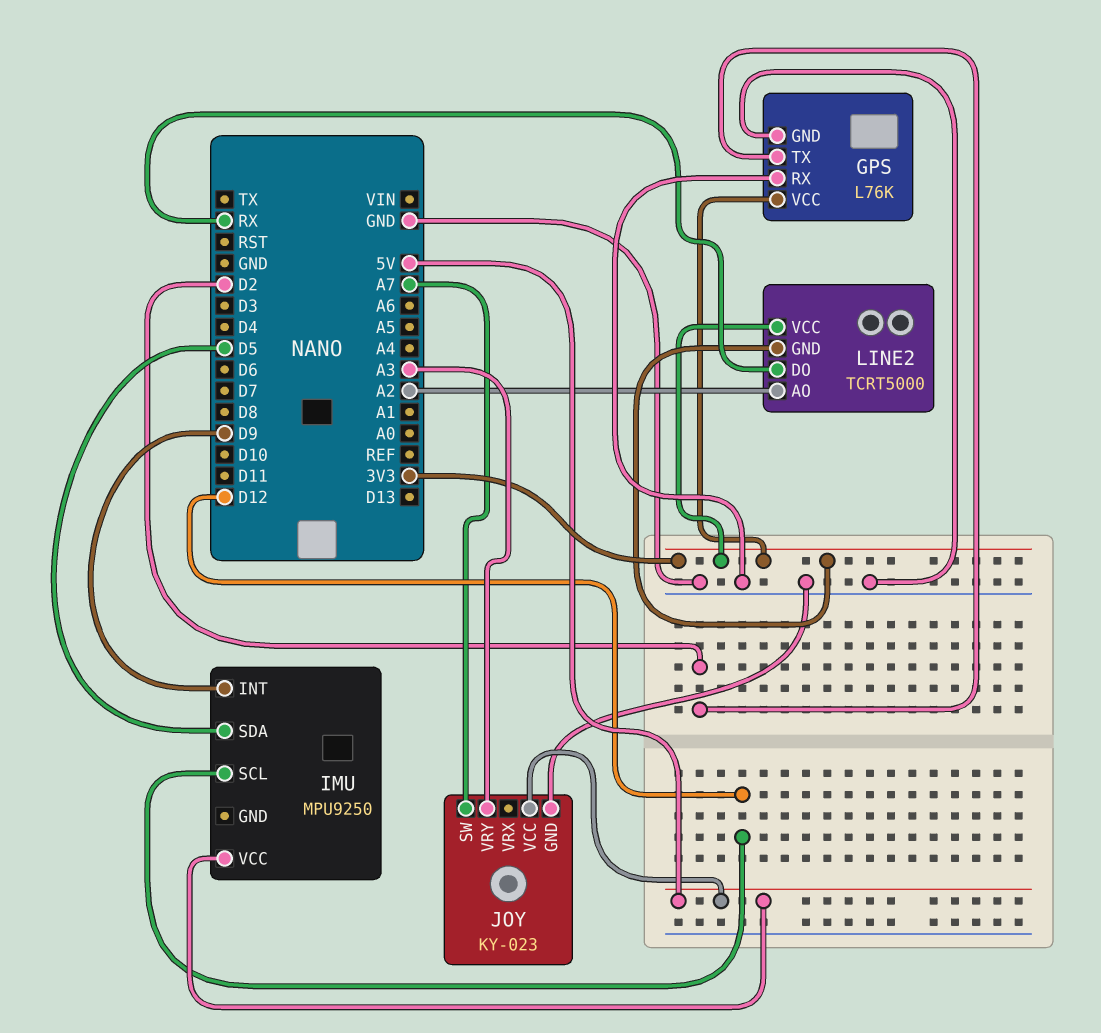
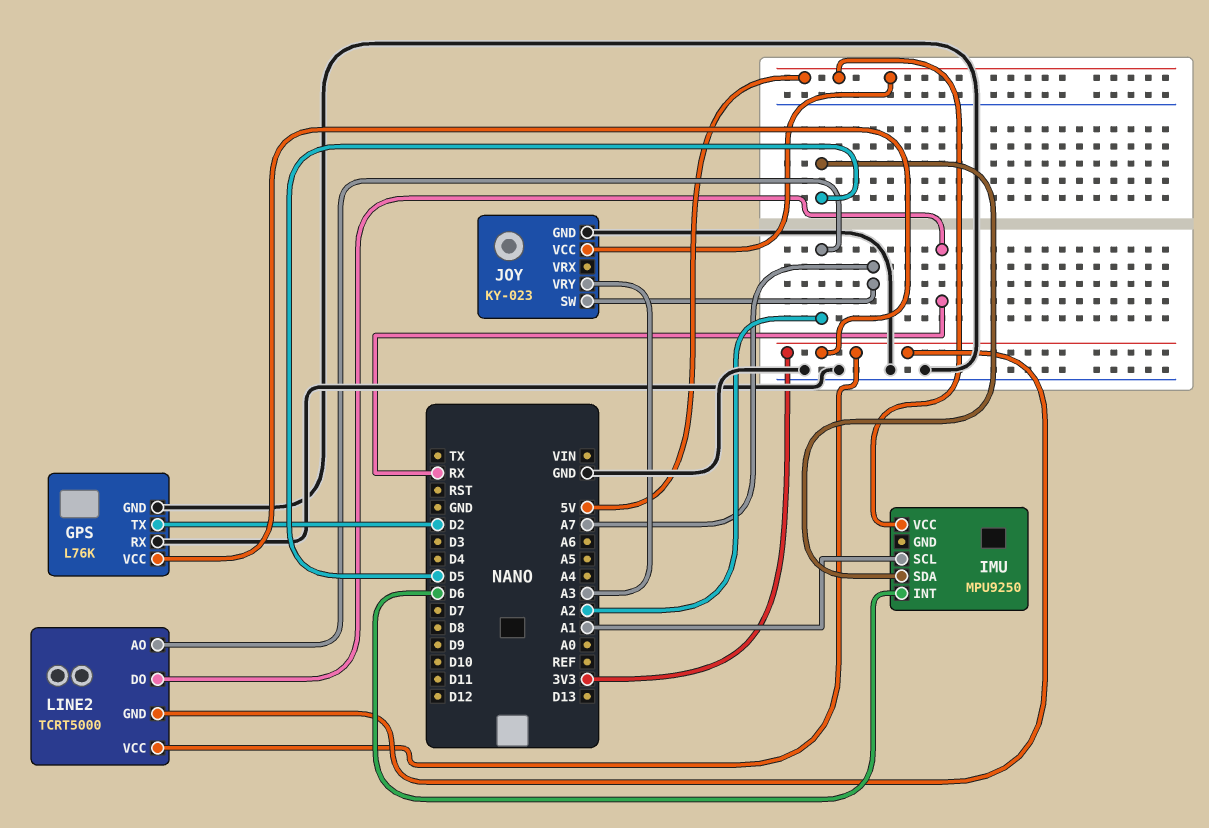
IMU pin INT: D9 -> D6
IMU pin SCL: D12 -> A1

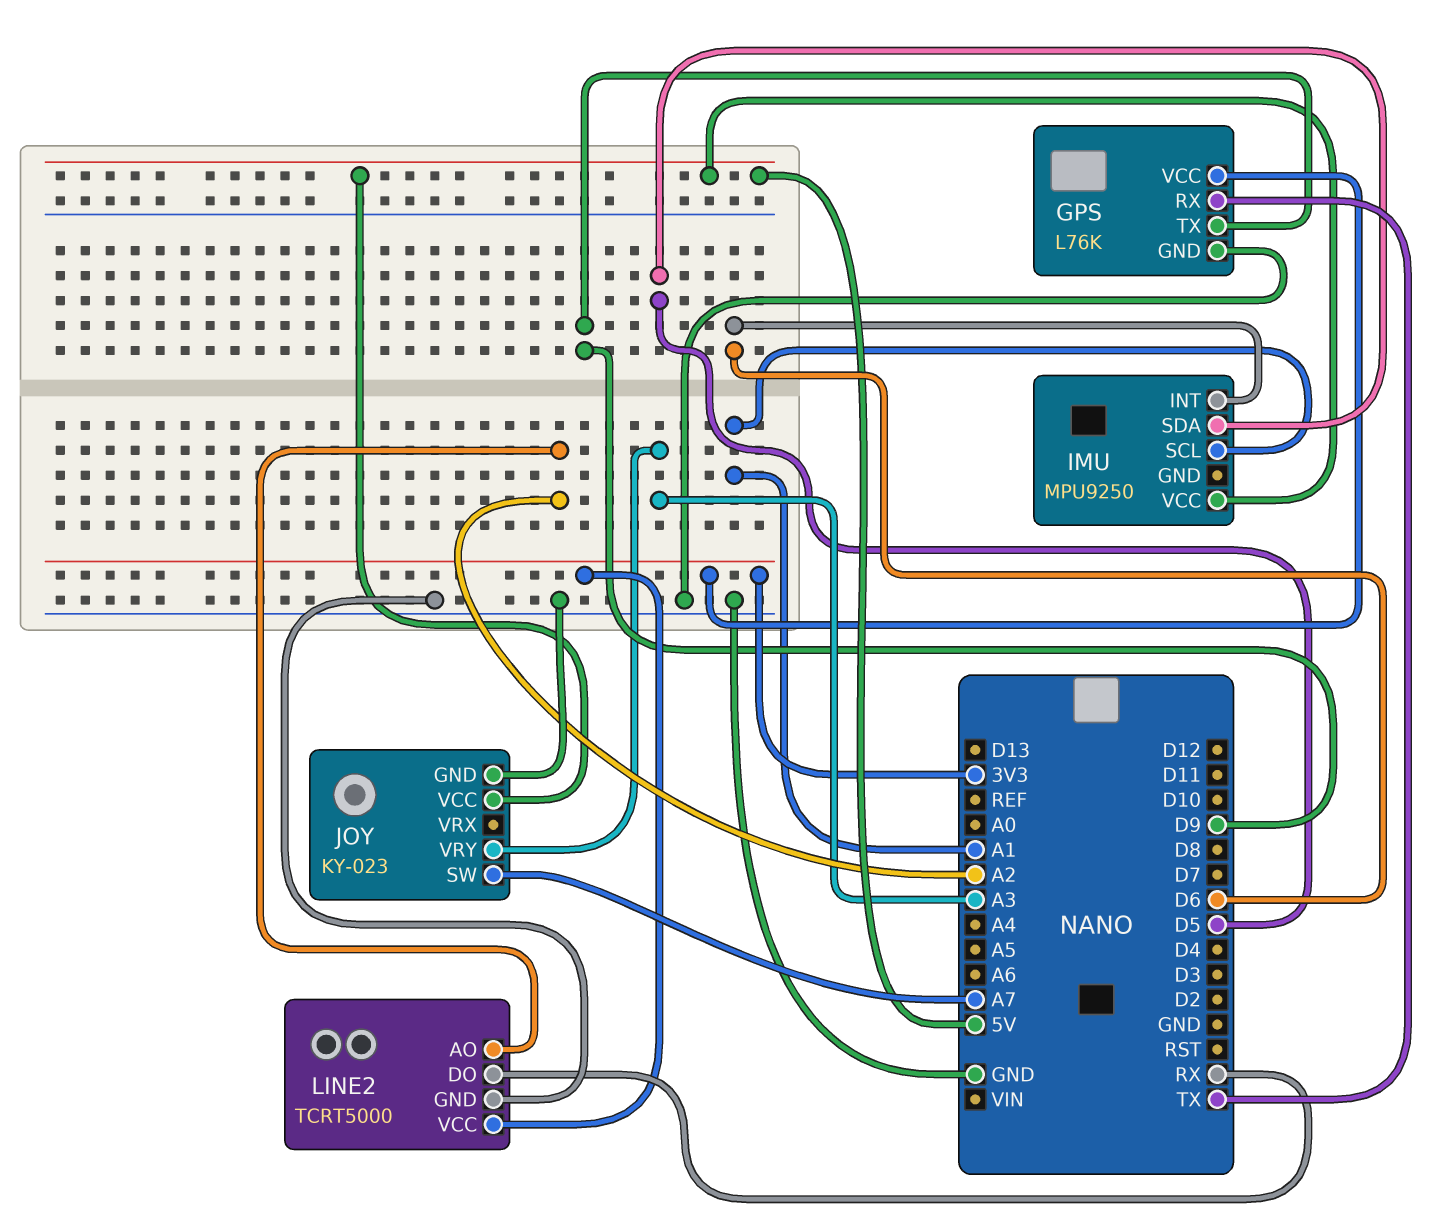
GPS pin RX: GND -> TX
GPS pin TX: D2 -> D9
LINE2 pin GND: 3V3 -> GND

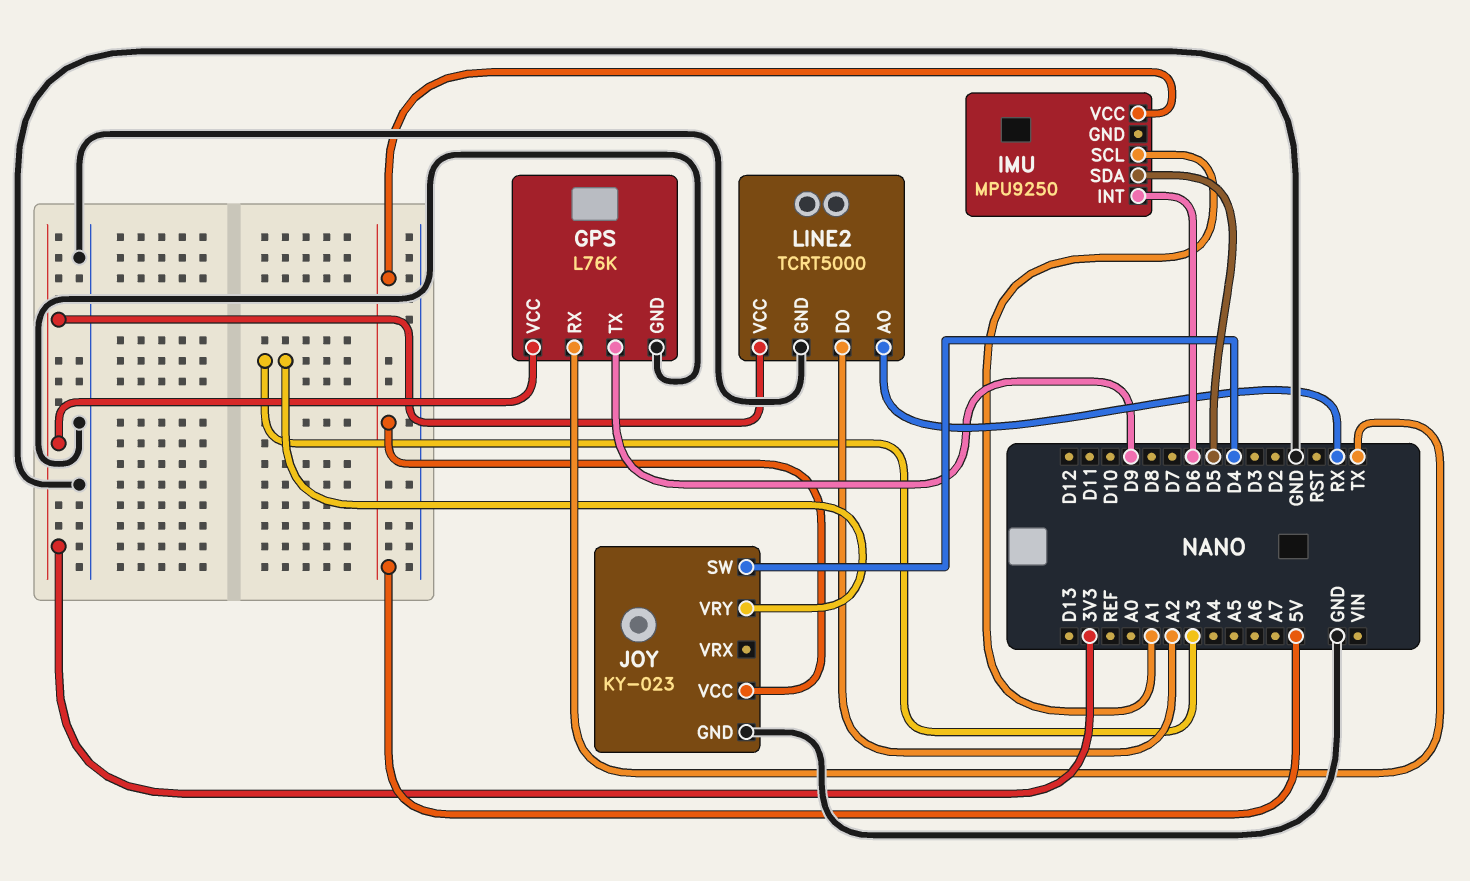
JOY pin SW: A7 -> D4
LINE2 pin AO: A2 -> RX
LINE2 pin DO: RX -> A2

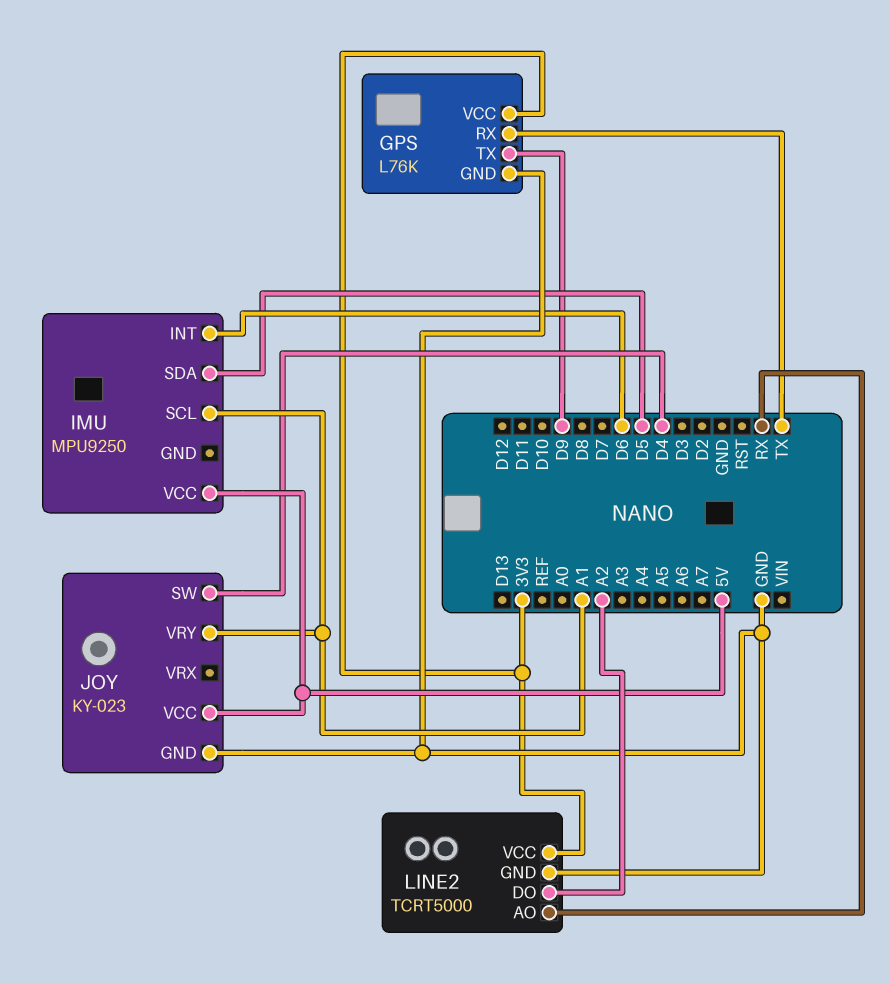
JOY pin VRY: A3 -> A1

